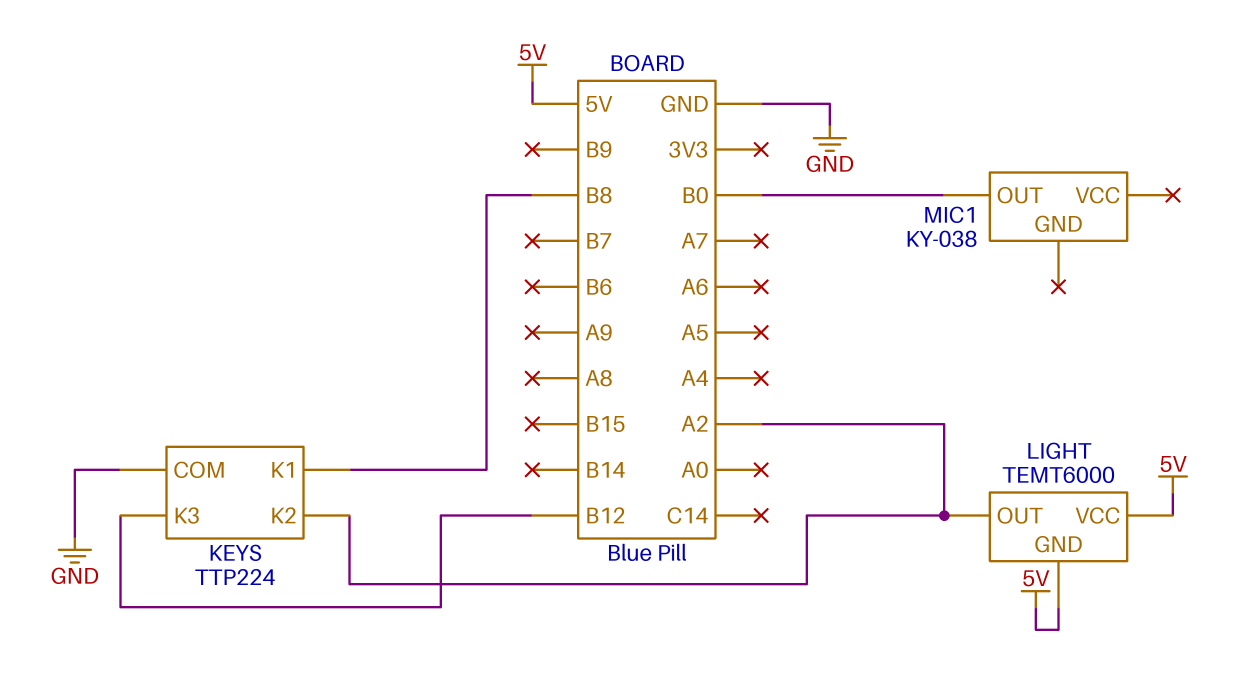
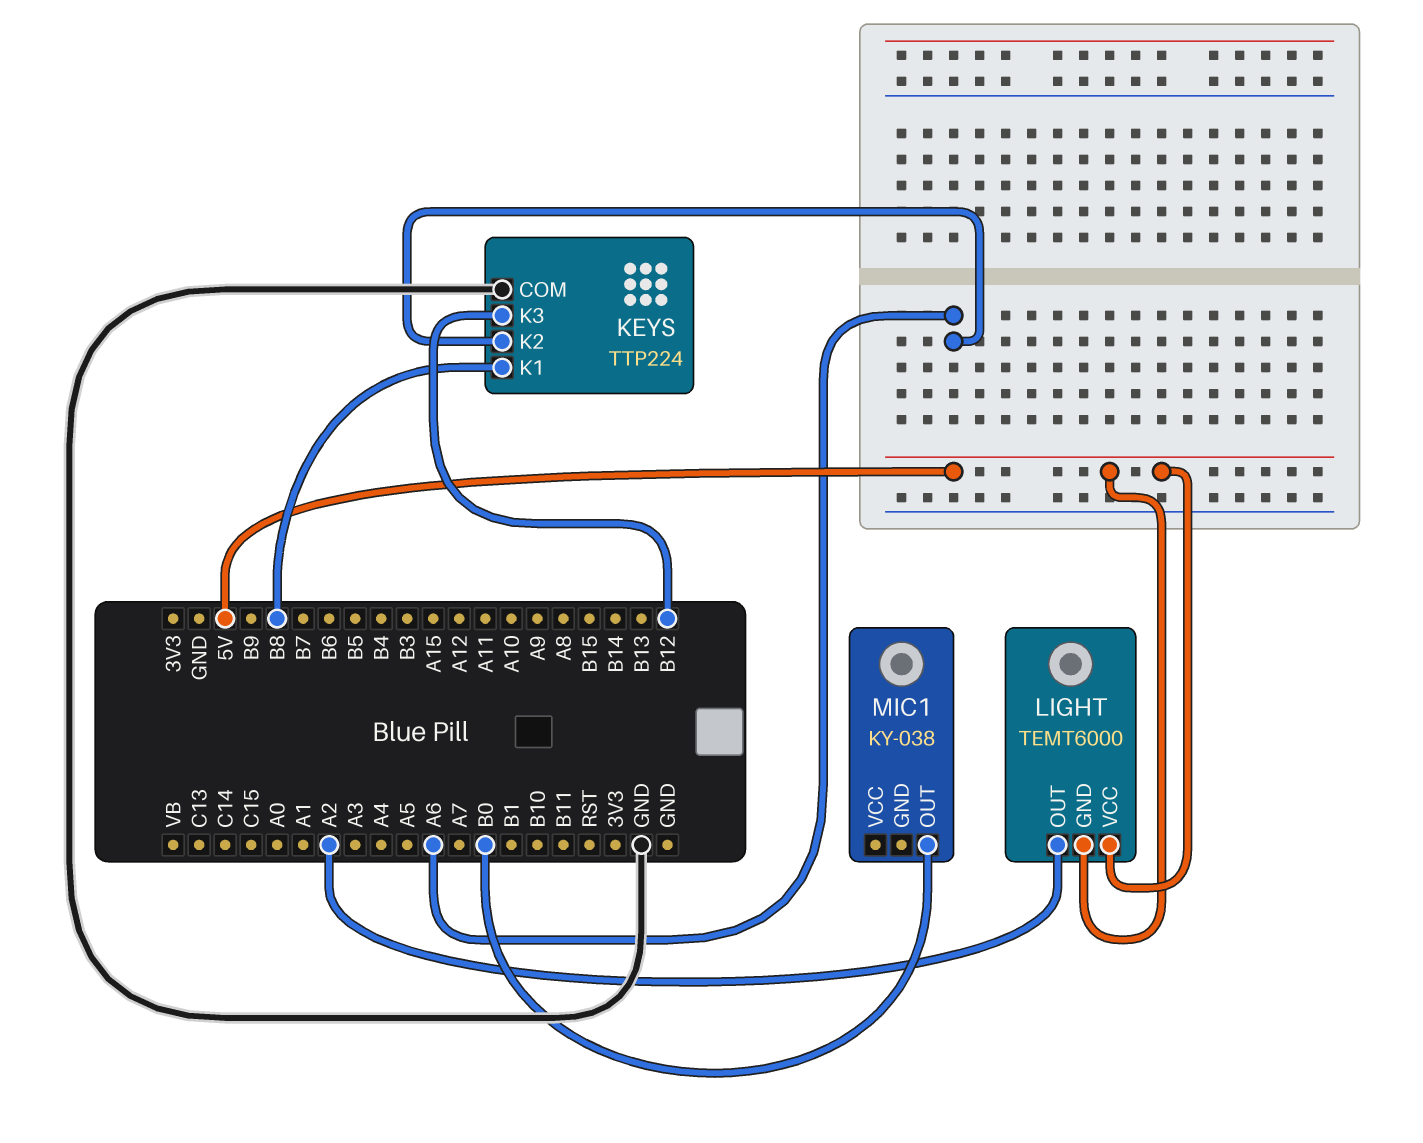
KEYS pin K2: A2 -> A6

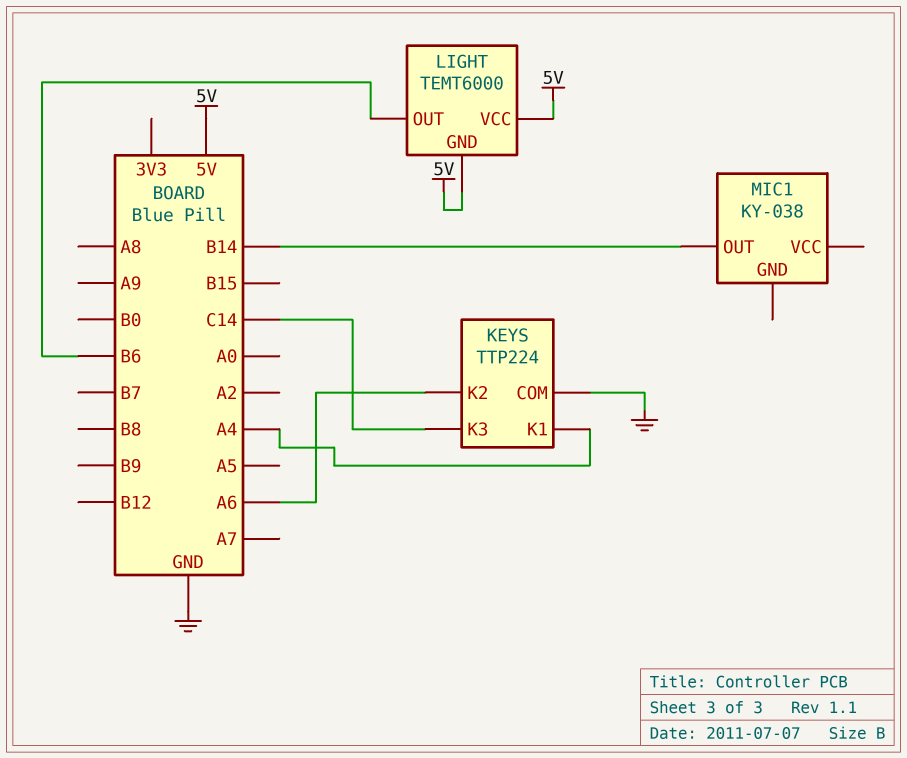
KEYS pin K1: B8 -> A4
KEYS pin K3: B12 -> C14
LIGHT pin OUT: A2 -> B6
MIC1 pin OUT: B0 -> B14

